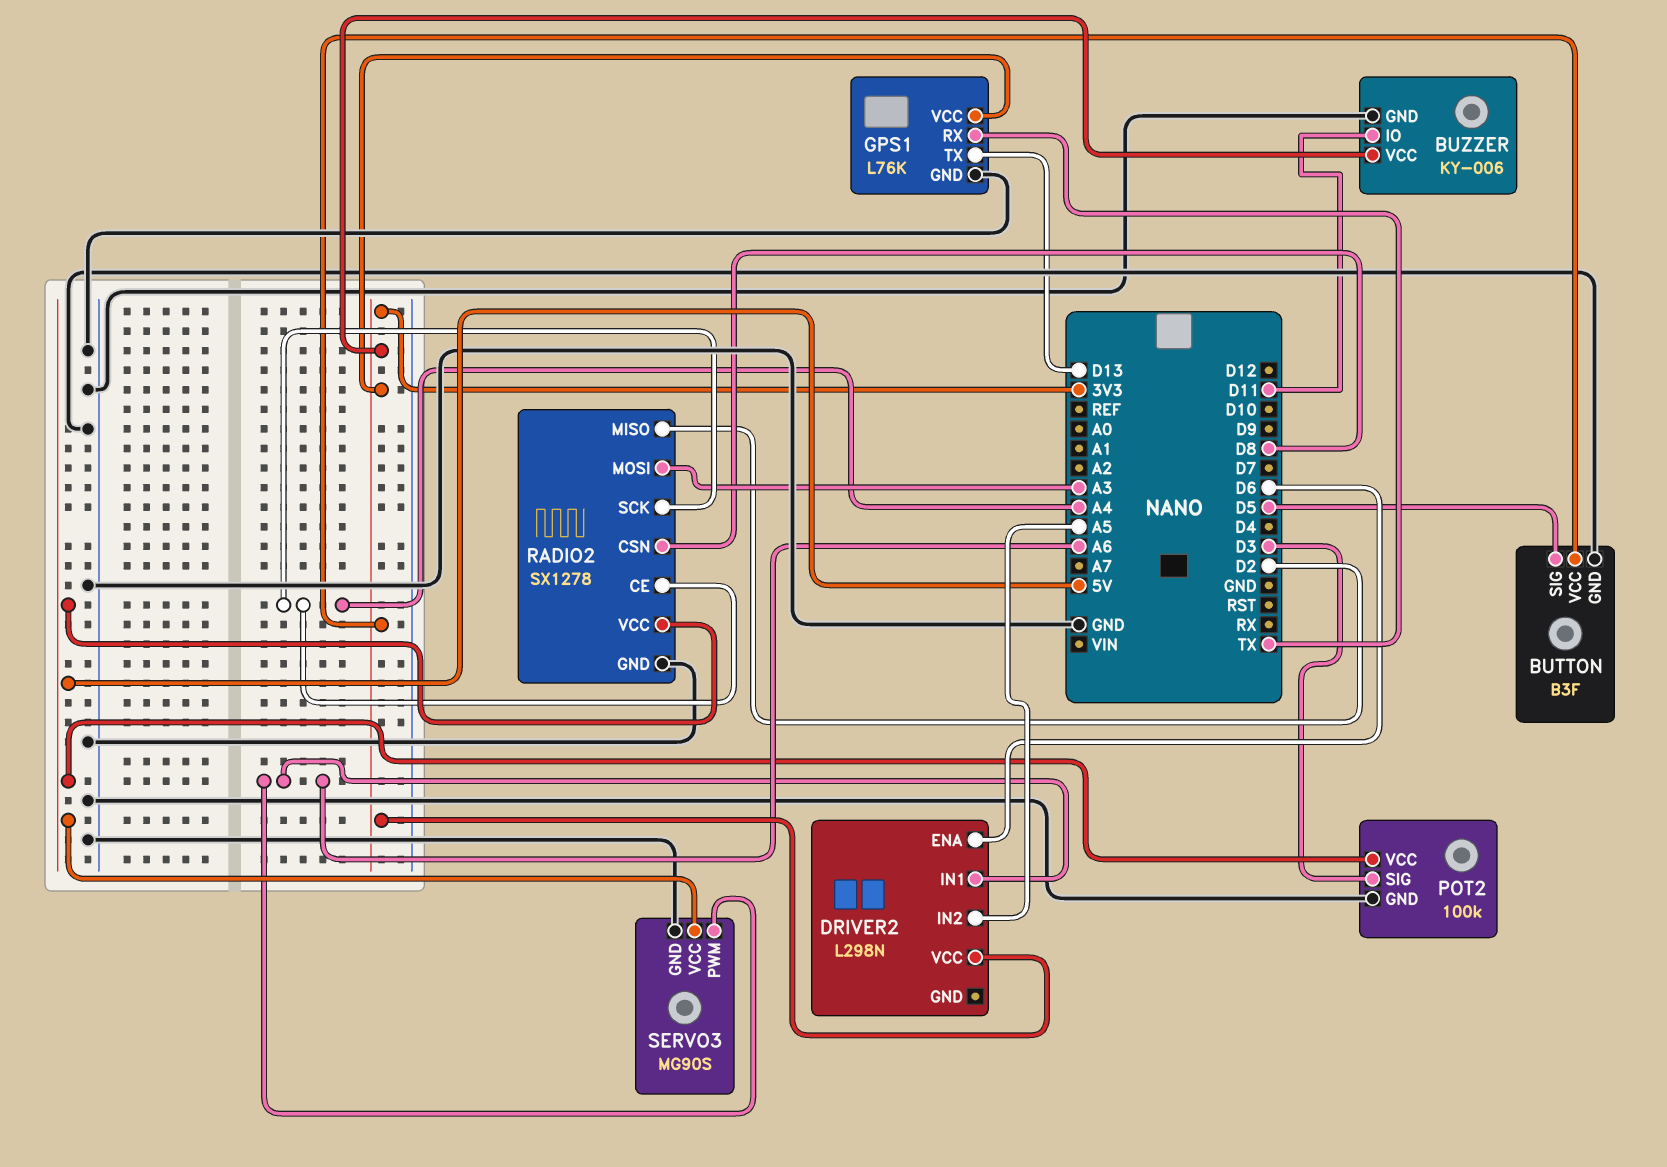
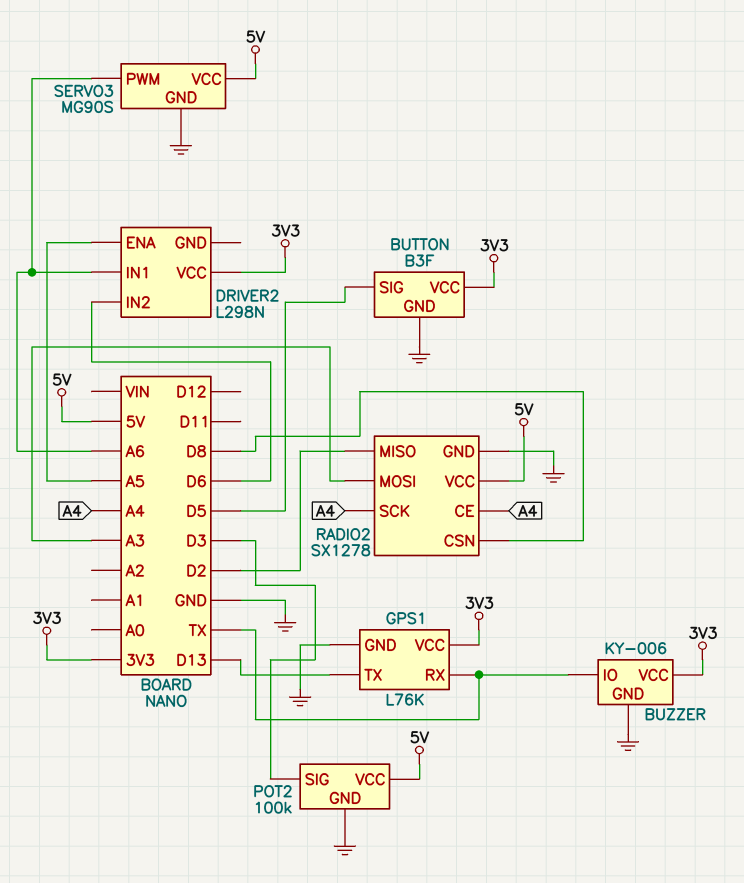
BUZZER pin IO: D11 -> TX
DRIVER2 pin ENA: D6 -> A5
DRIVER2 pin IN2: A5 -> D6

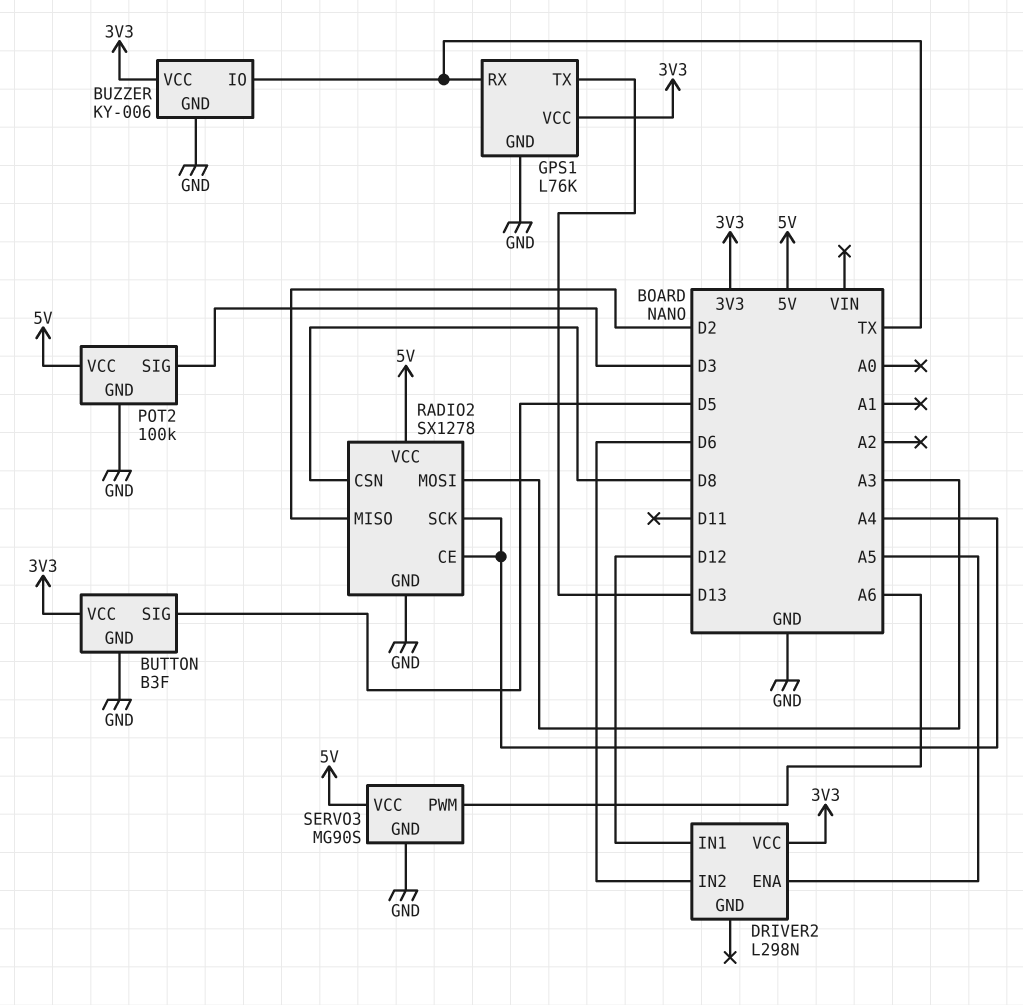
DRIVER2 pin IN1: A6 -> D12

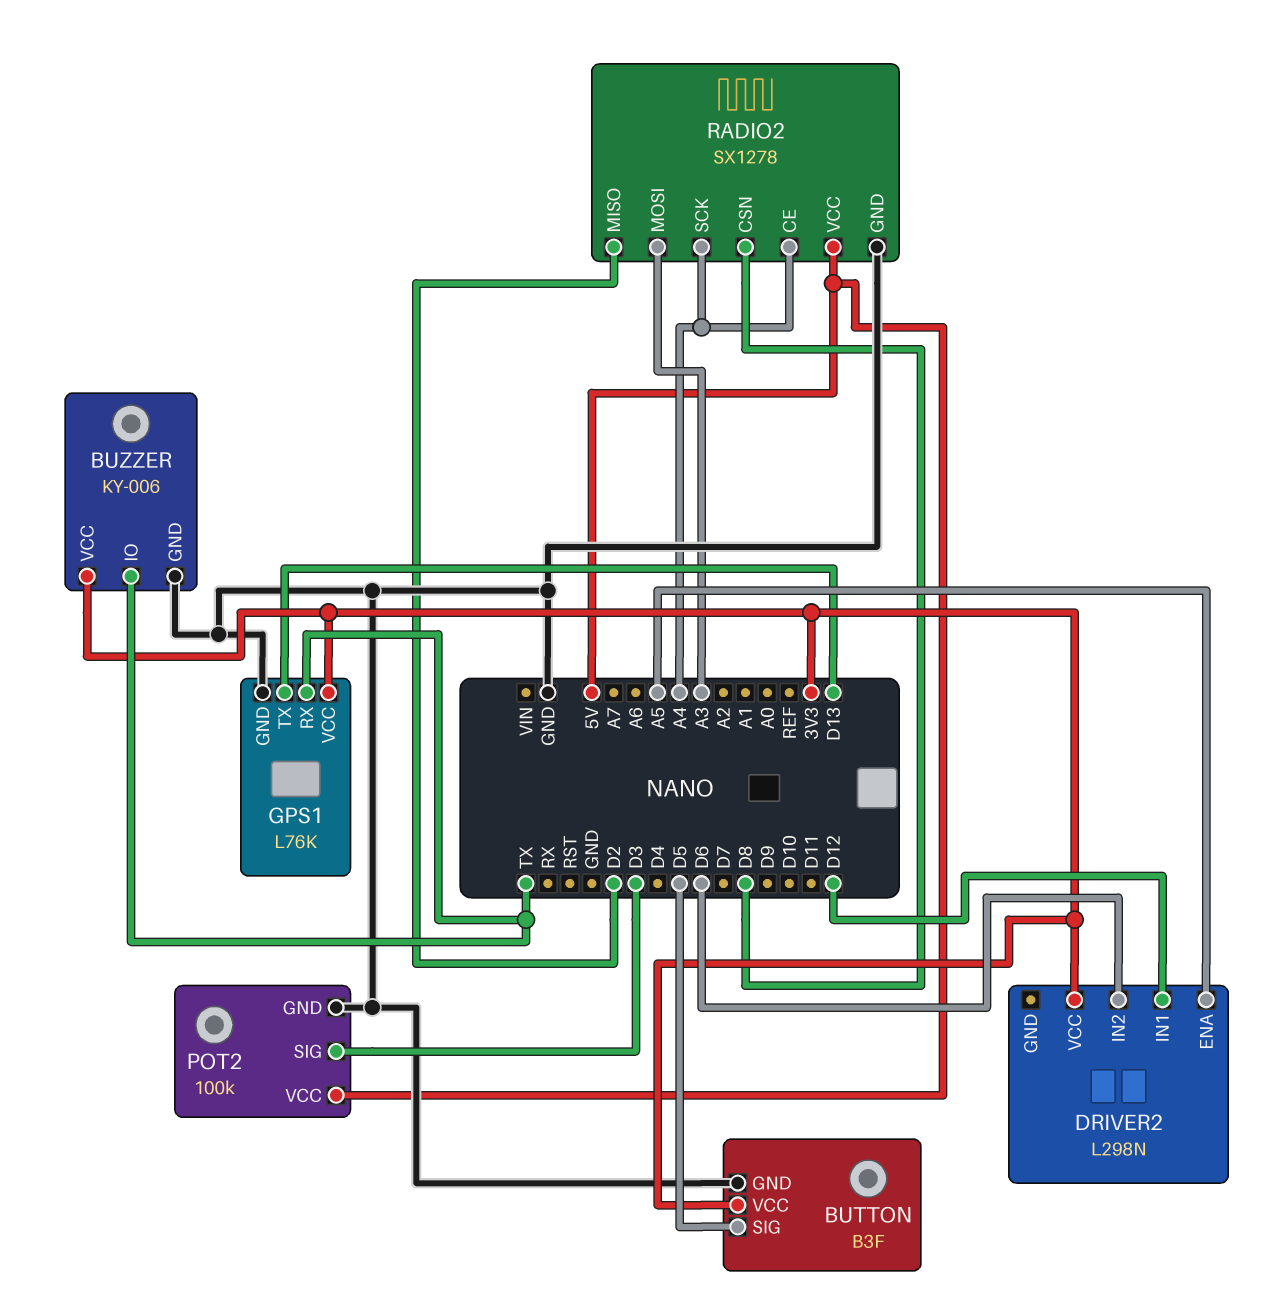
SERVO3: MG90S -> none
SERVO3 pin GND: GND -> none
SERVO3 pin PWM: A6 -> none
SERVO3 pin VCC: 5V -> none

